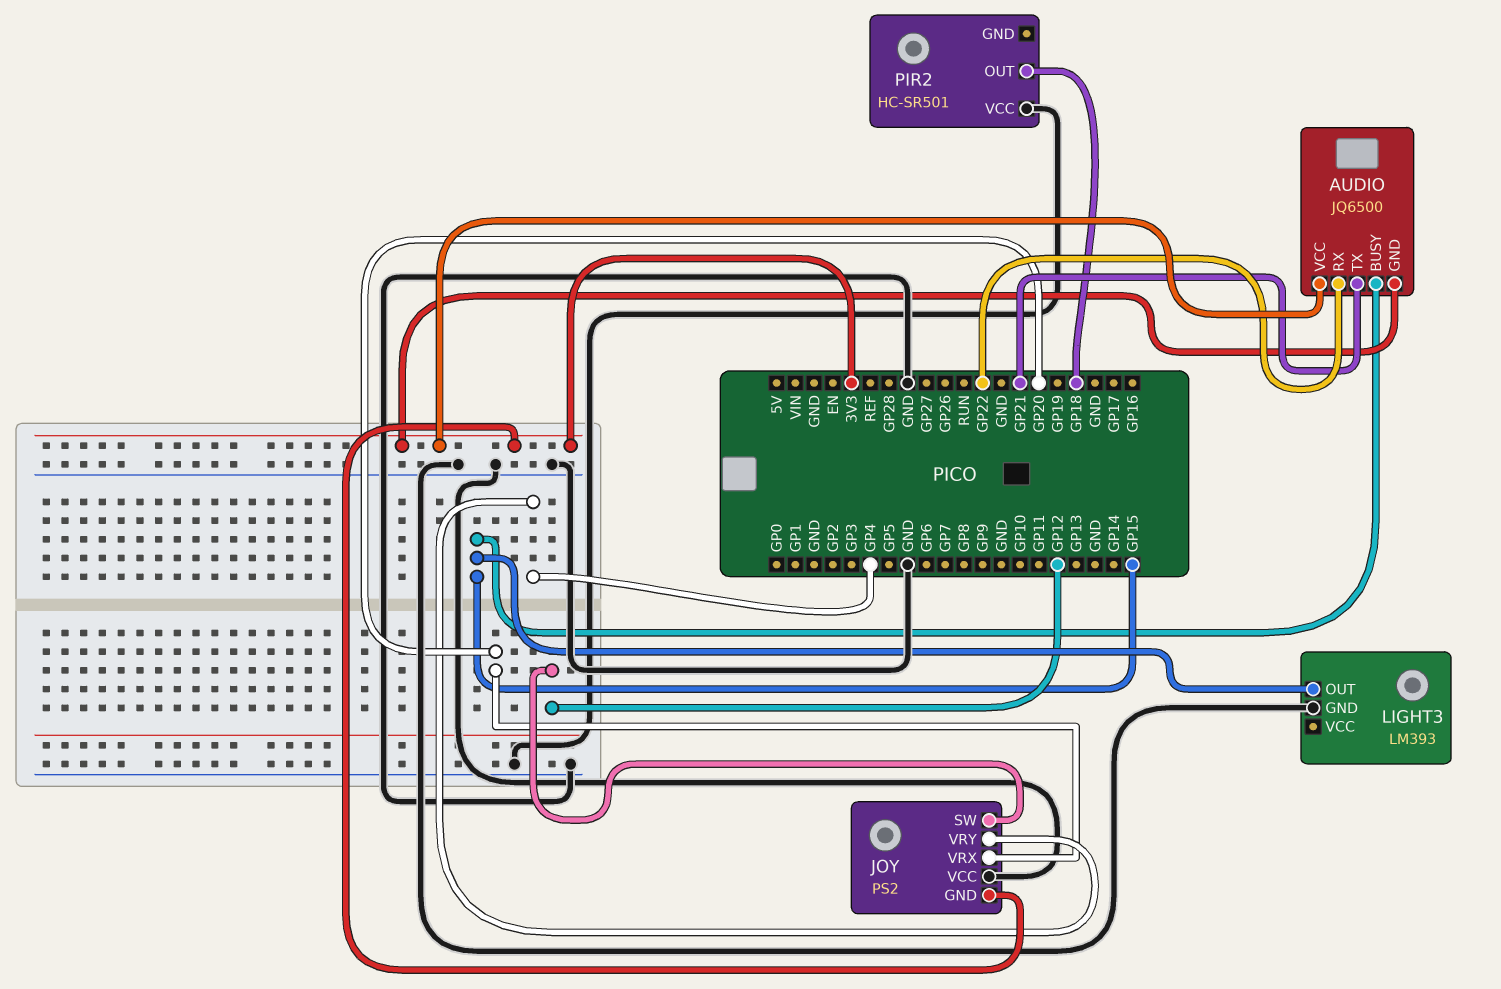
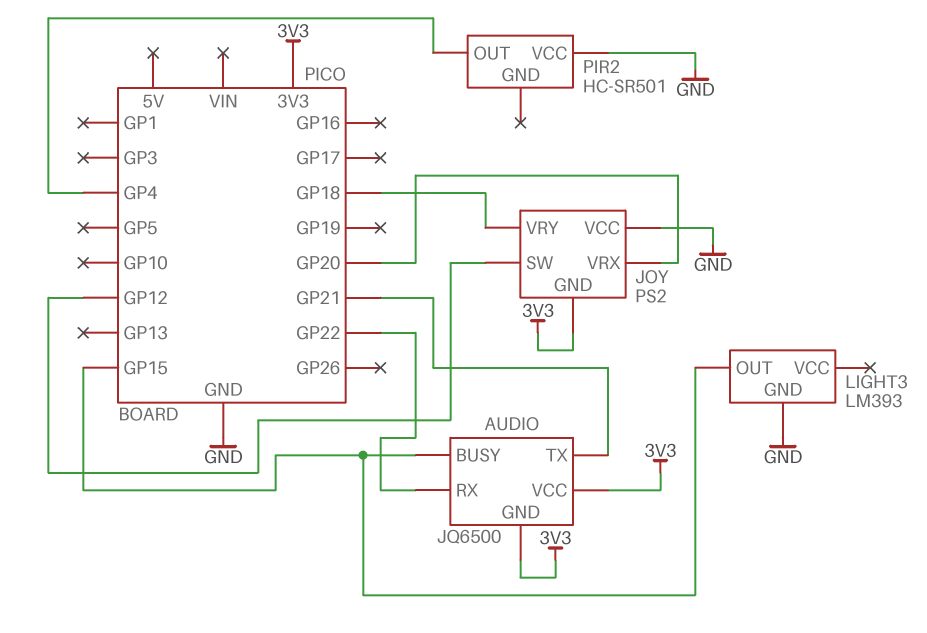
JOY pin VRY: GP4 -> GP18
PIR2 pin OUT: GP18 -> GP4

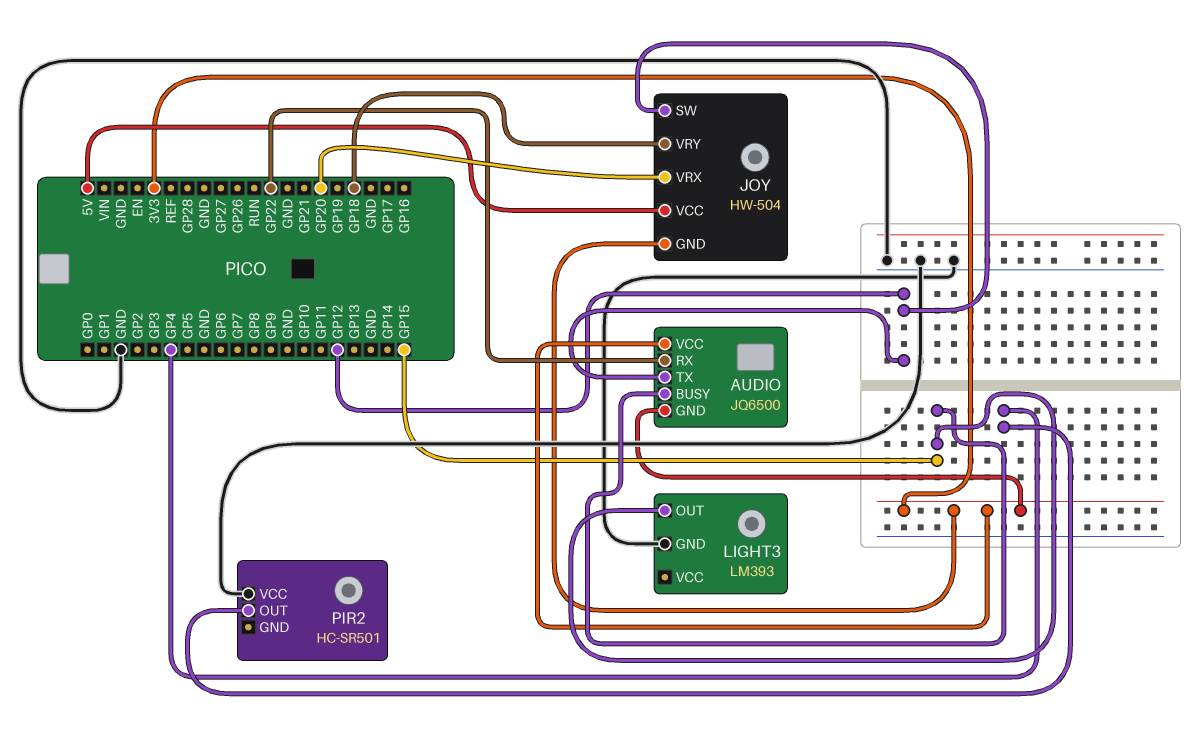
AUDIO pin TX: GP21 -> GP12
JOY: PS2 -> HW-504
JOY pin VCC: GND -> 5V

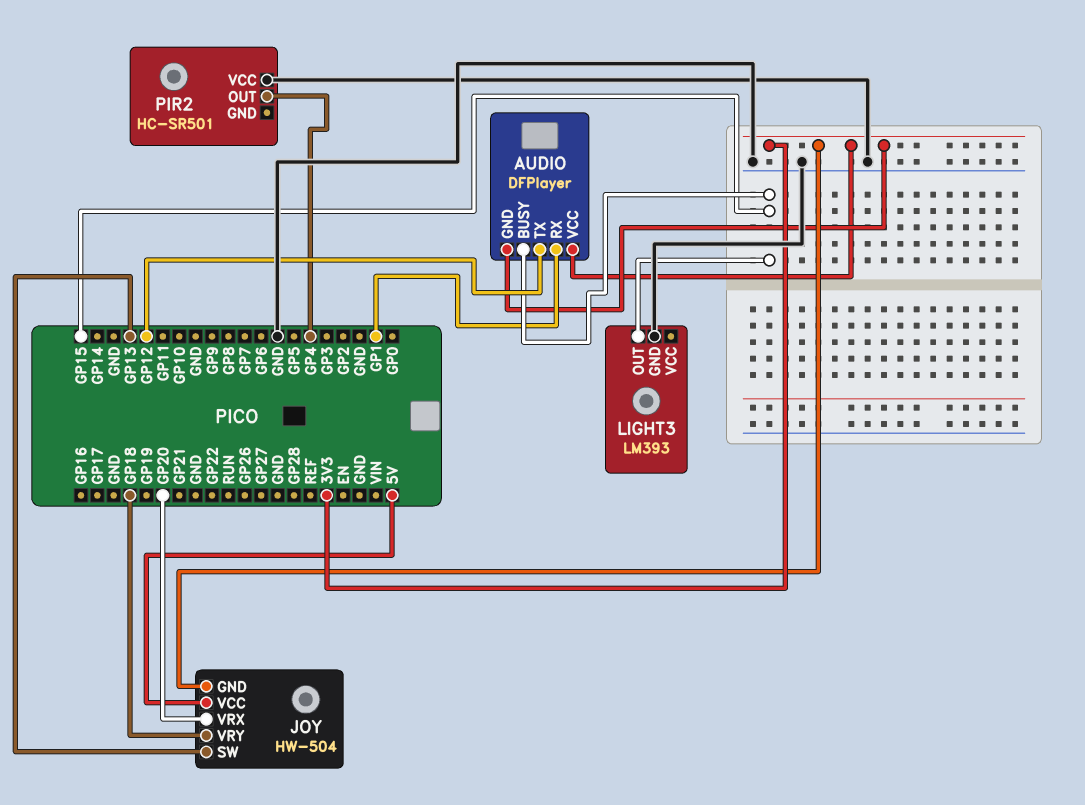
AUDIO: JQ6500 -> DFPlayer
AUDIO pin RX: GP22 -> GP1
JOY pin SW: GP12 -> GP13

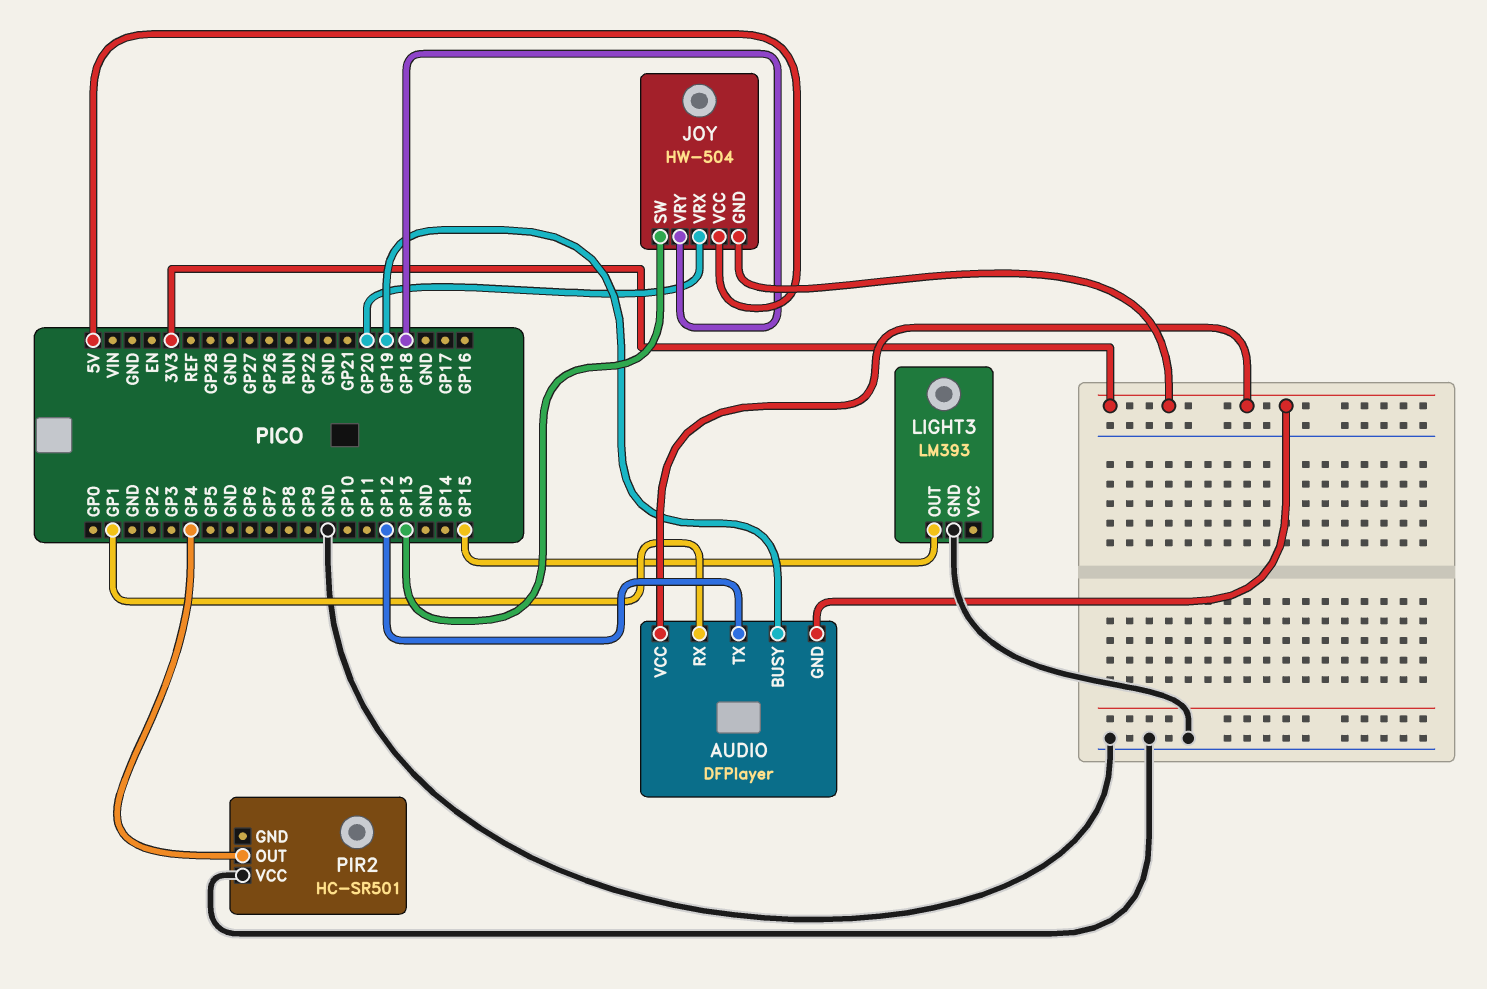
AUDIO pin BUSY: GP15 -> GP19

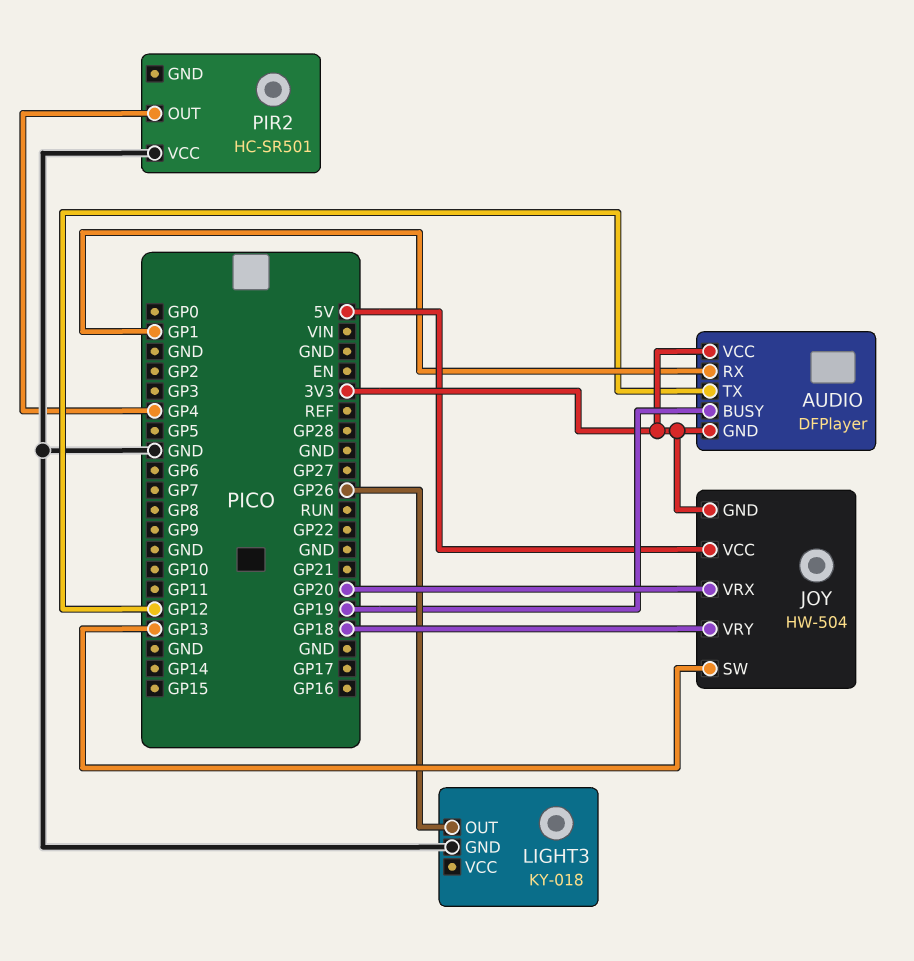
LIGHT3: LM393 -> KY-018
LIGHT3 pin OUT: GP15 -> GP26

